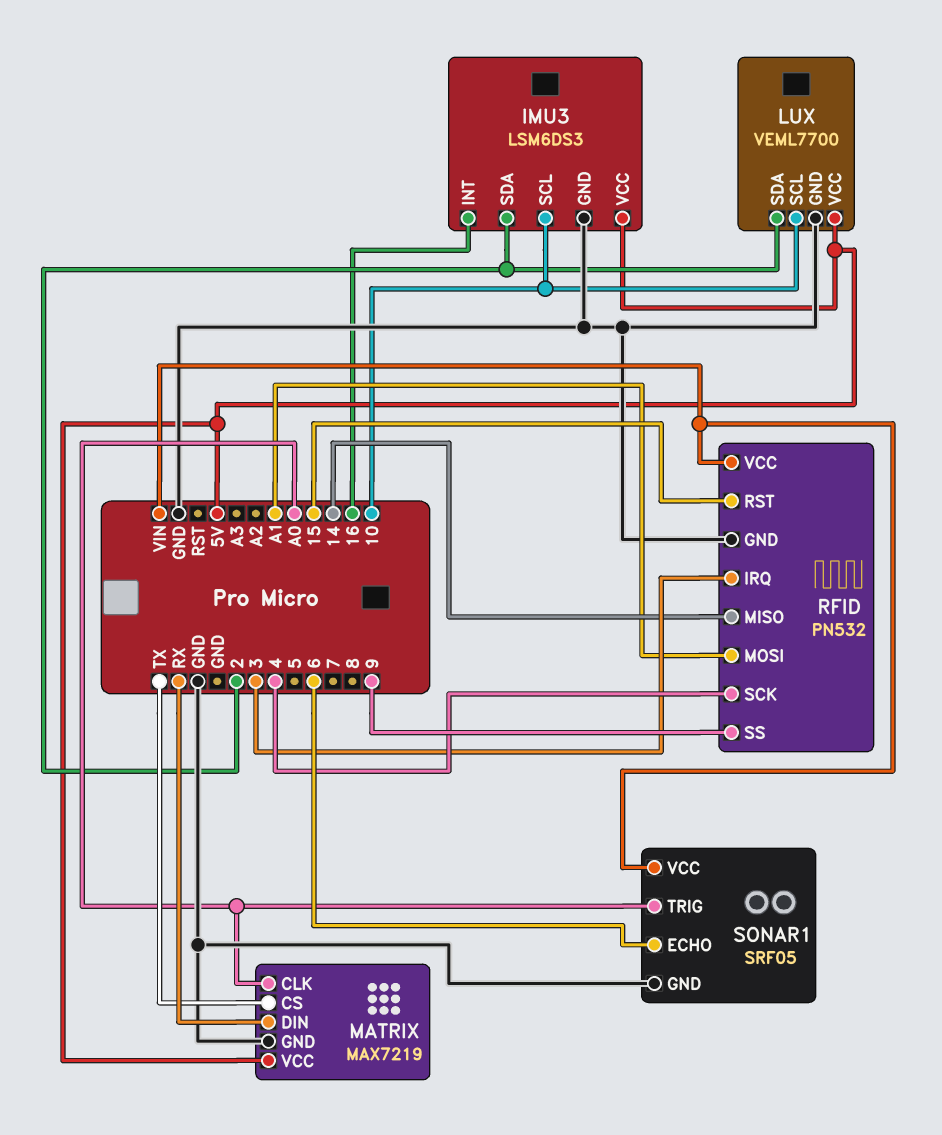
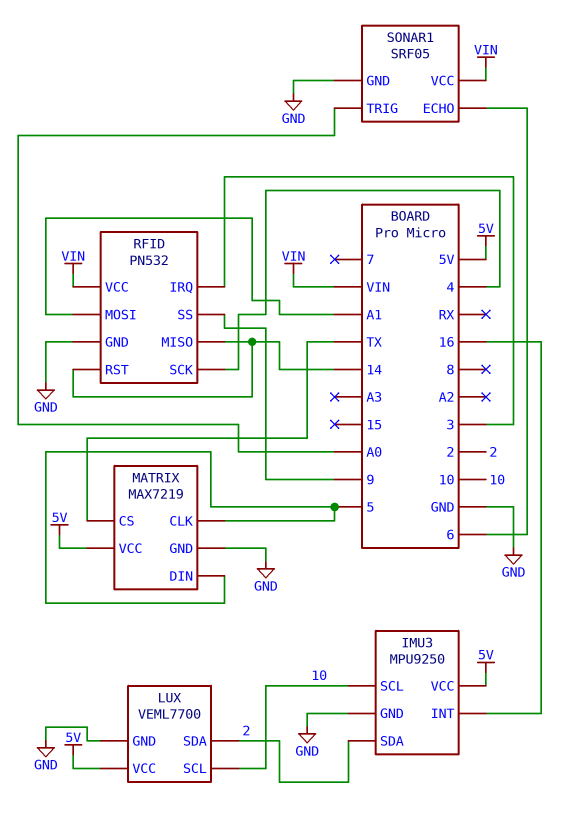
IMU3: LSM6DS3 -> MPU9250
MATRIX pin CLK: A0 -> 5
MATRIX pin DIN: RX -> 5
RFID pin RST: 15 -> 14

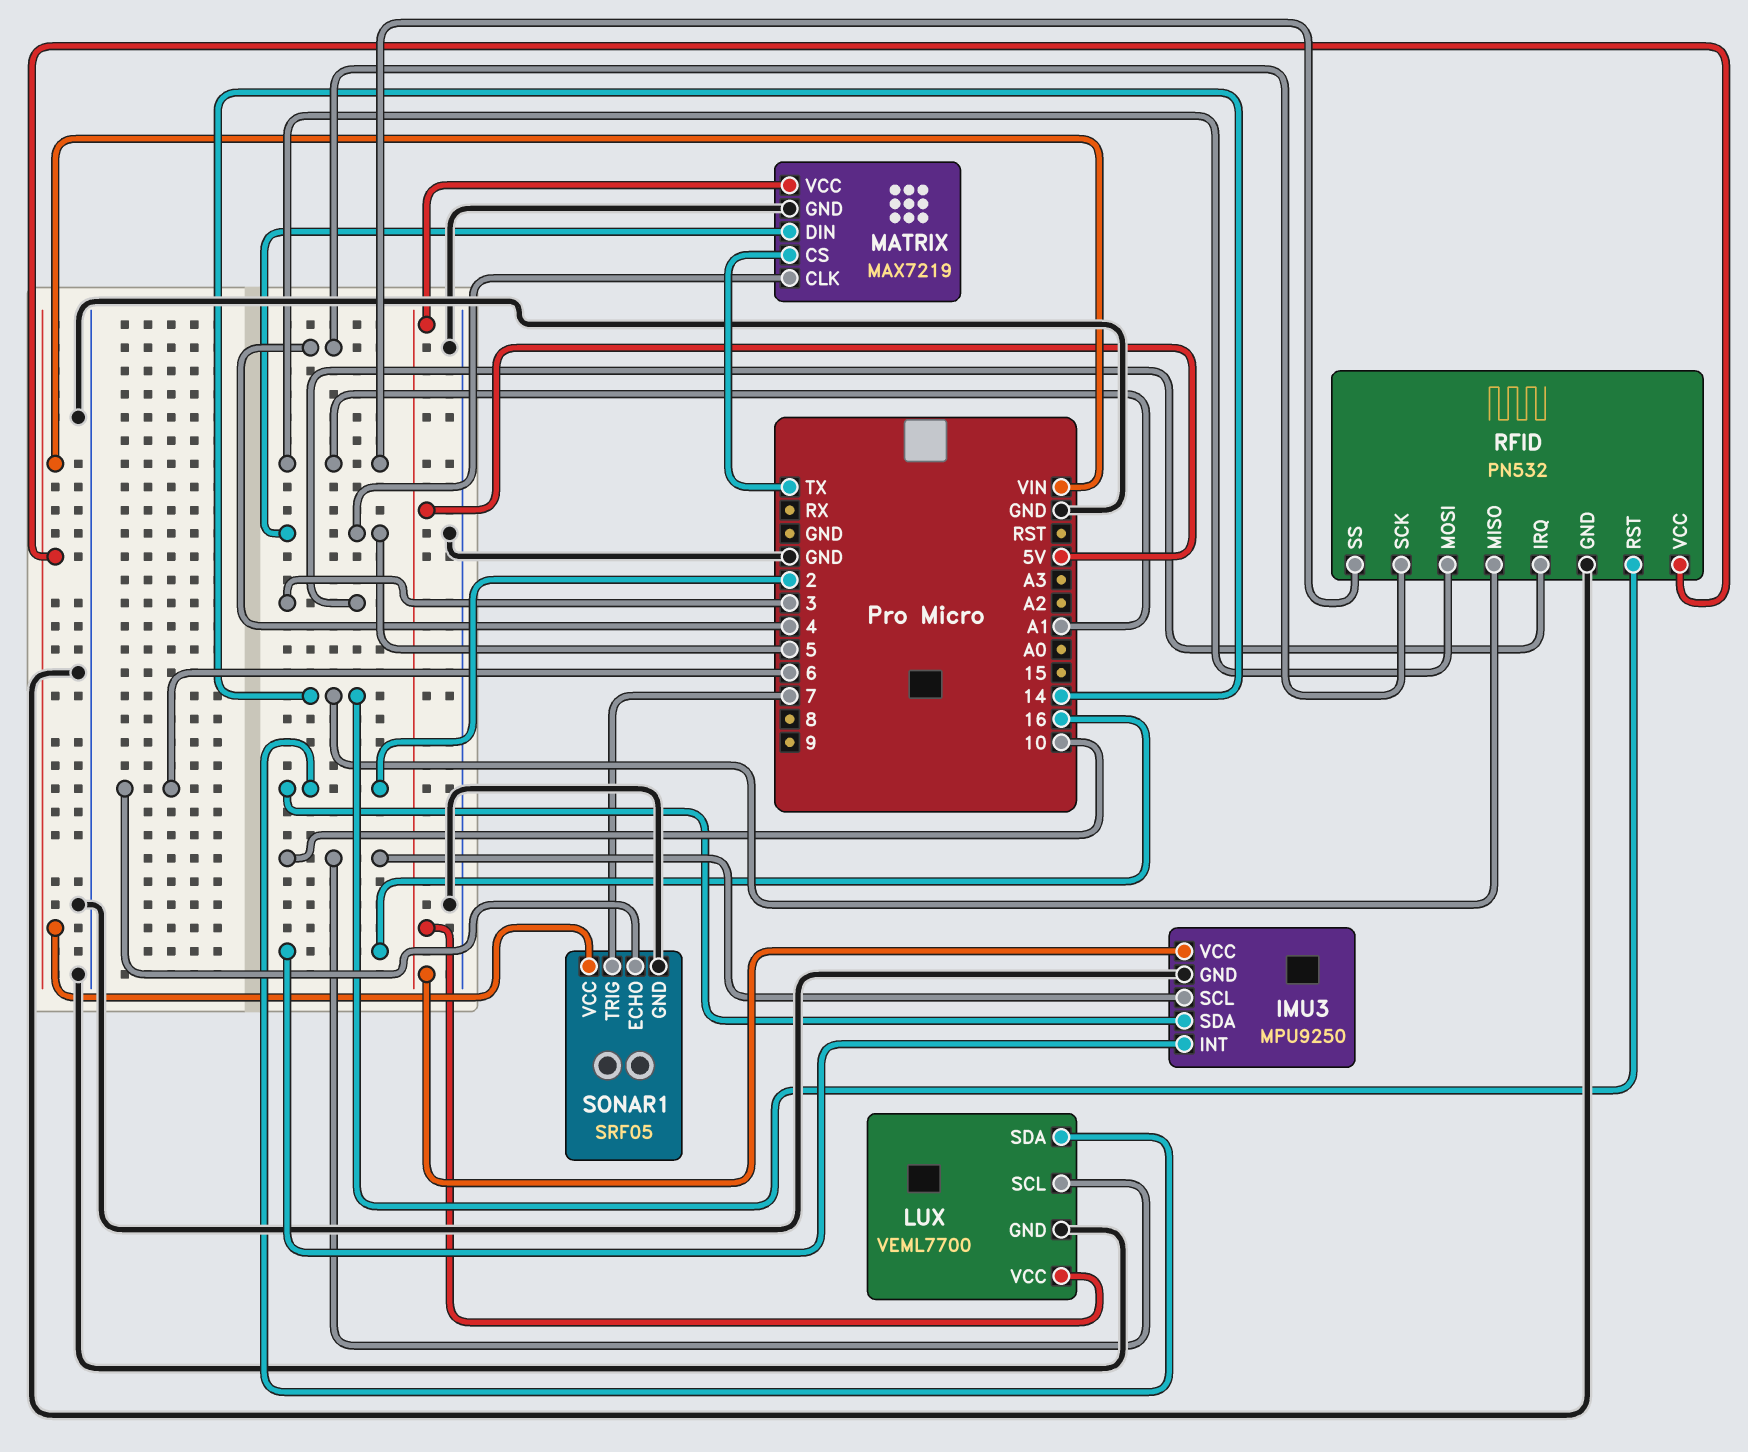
RFID pin SS: 9 -> A1
SONAR1 pin TRIG: A0 -> 7

